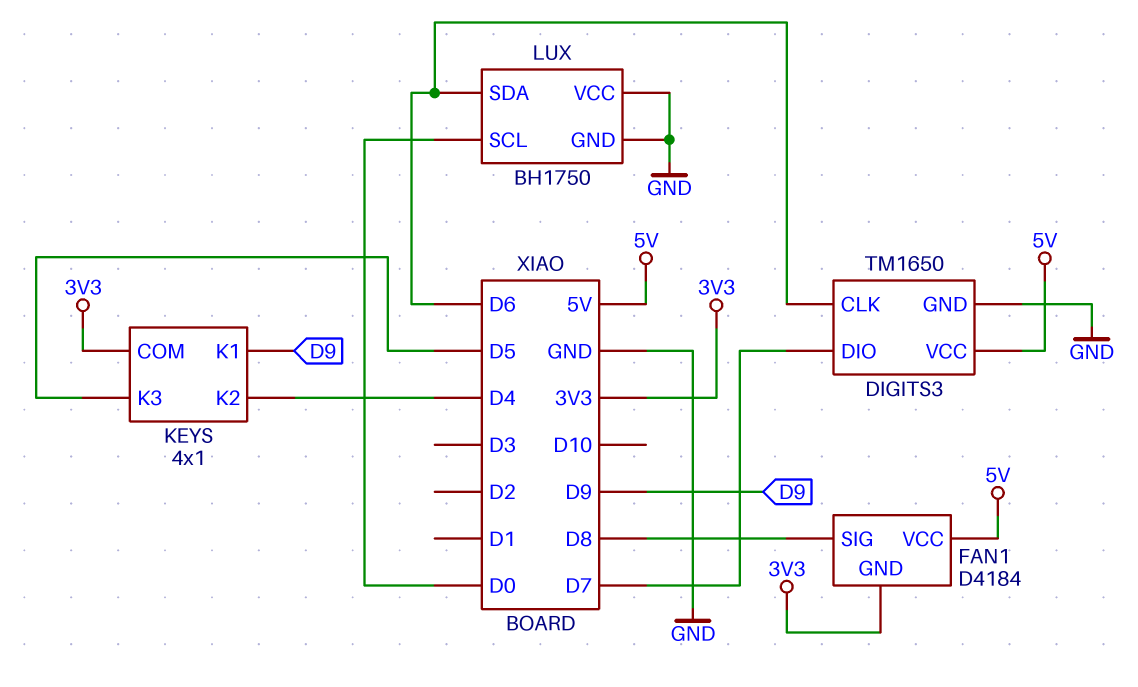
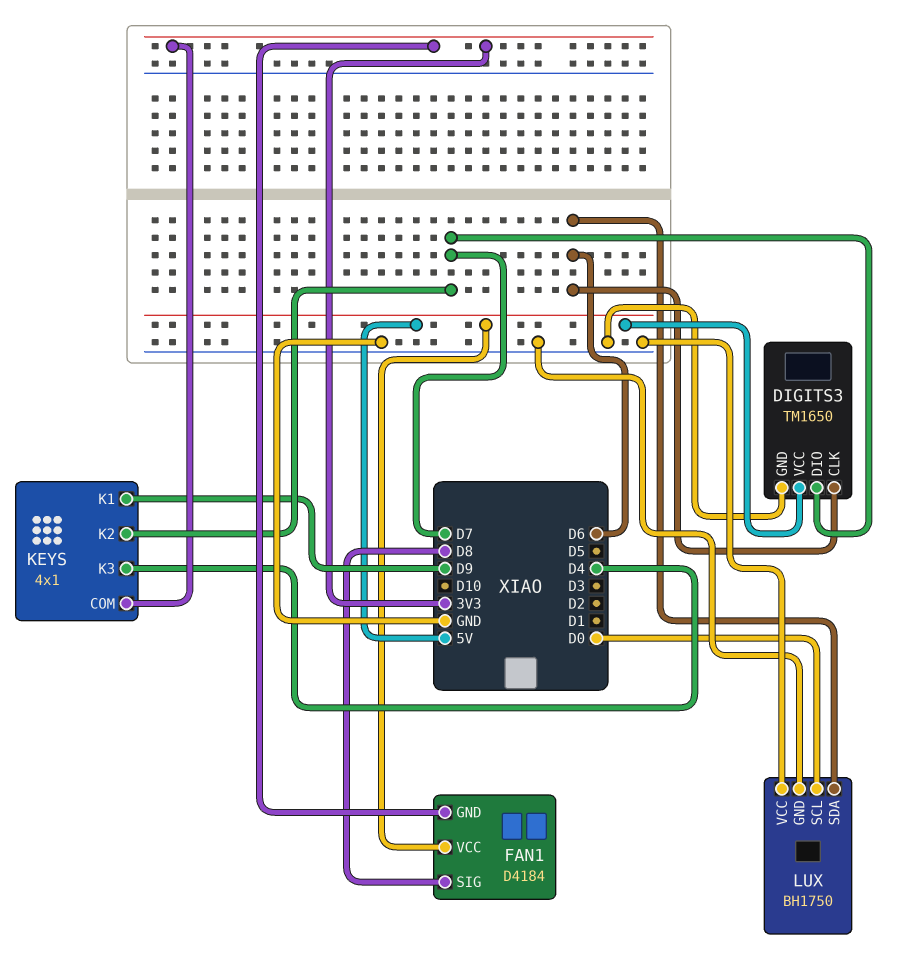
KEYS pin K2: D4 -> D7
KEYS pin K3: D5 -> D4

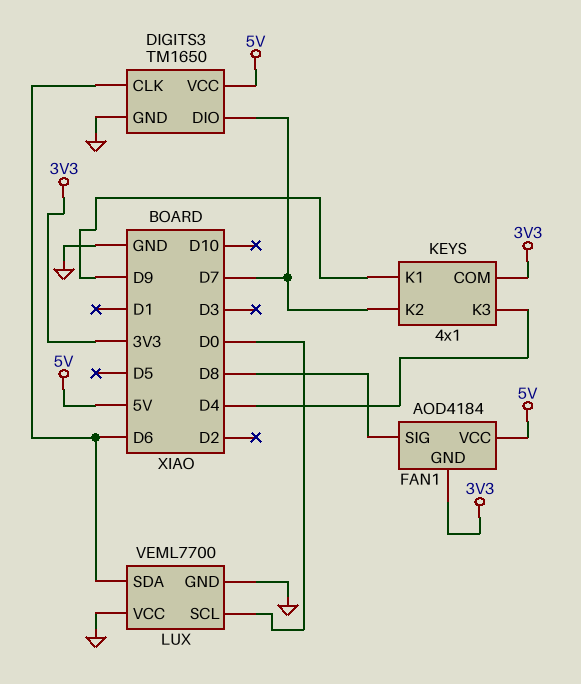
FAN1: D4184 -> AOD4184
LUX: BH1750 -> VEML7700

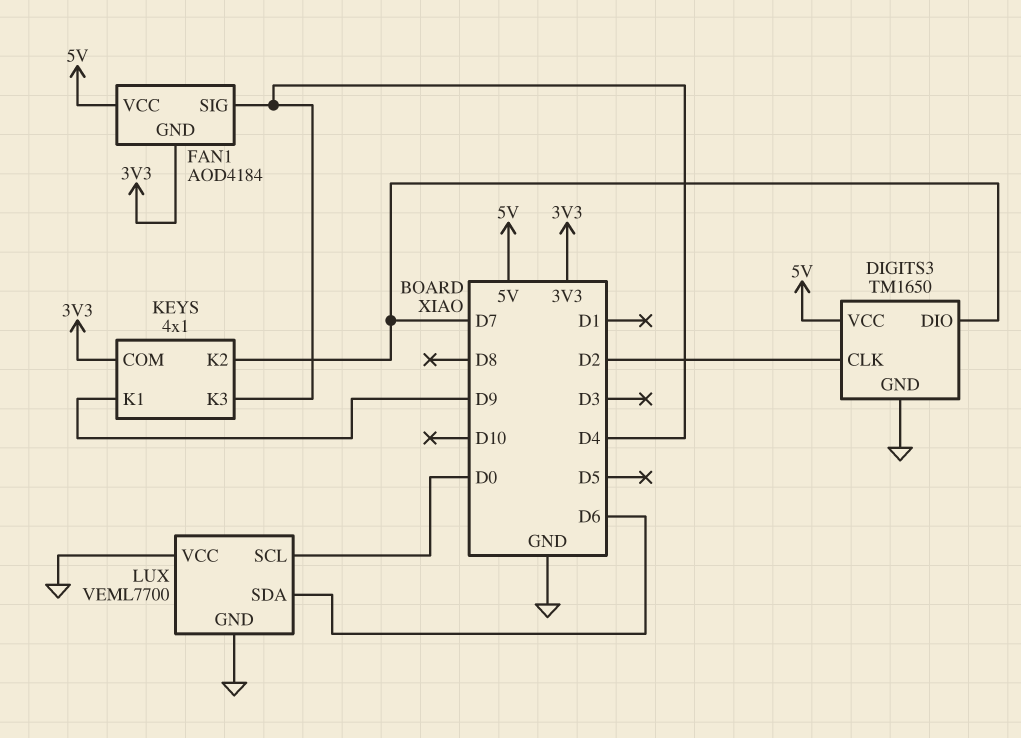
DIGITS3 pin CLK: D6 -> D2
FAN1 pin SIG: D8 -> D4

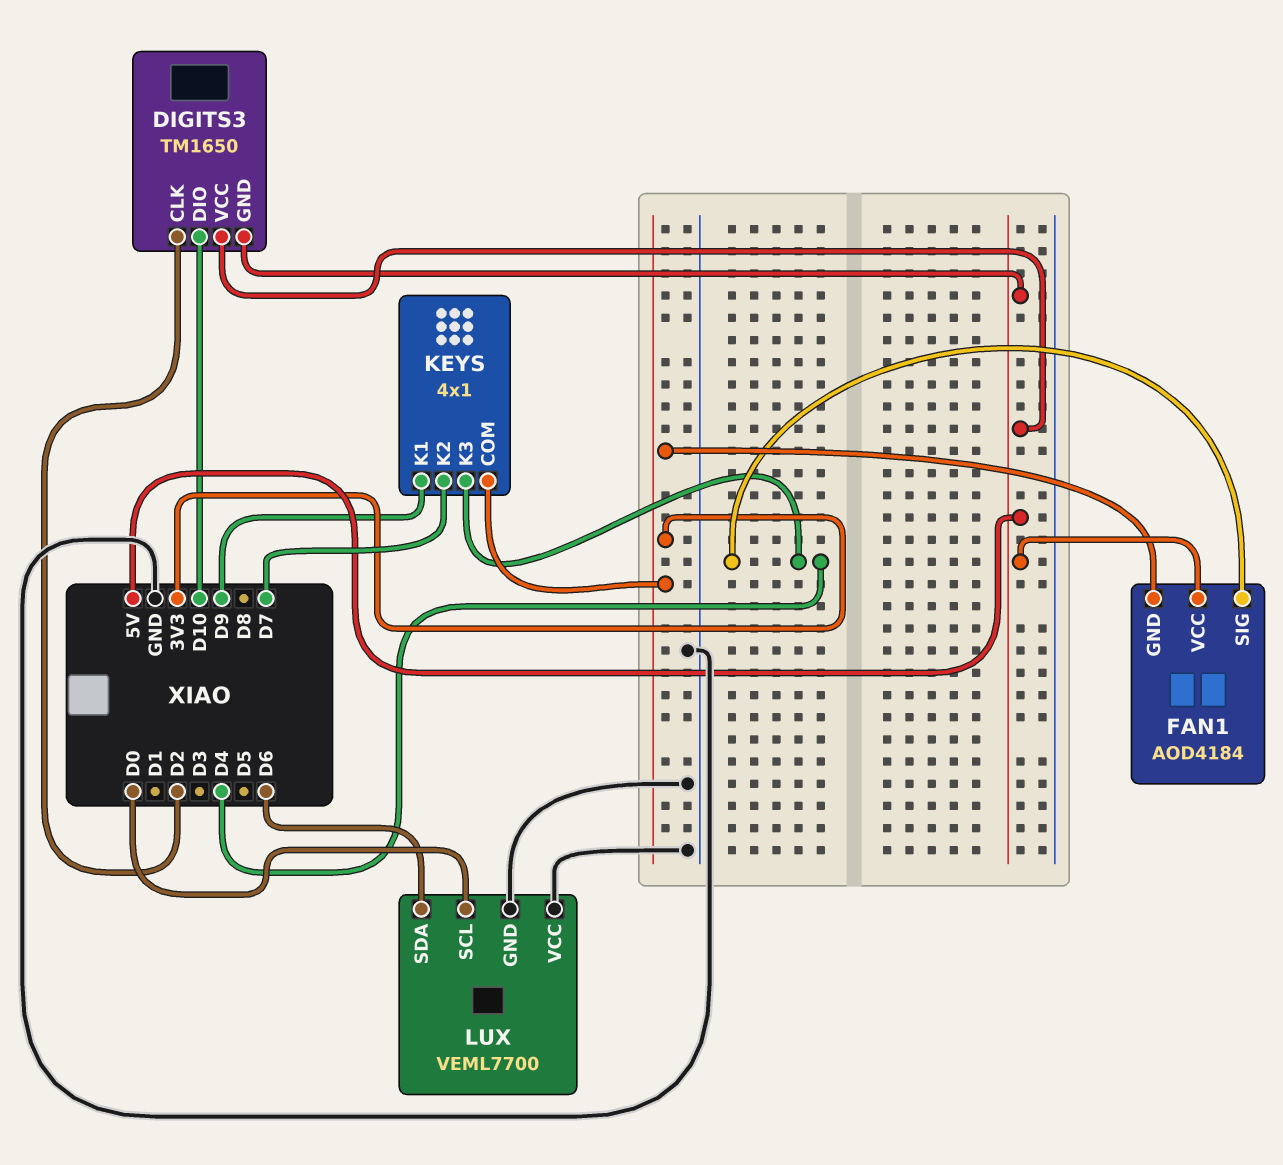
DIGITS3 pin DIO: D7 -> D10
DIGITS3 pin GND: GND -> 5V

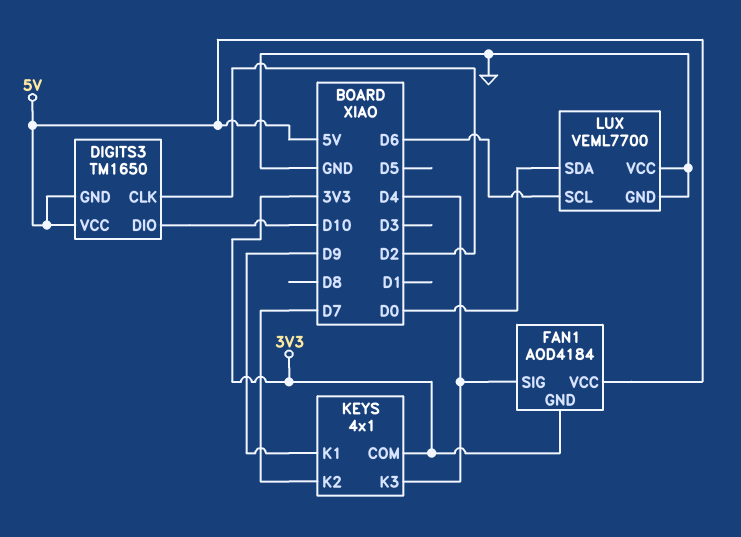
LUX pin SCL: D0 -> D6
LUX pin SDA: D6 -> D0

